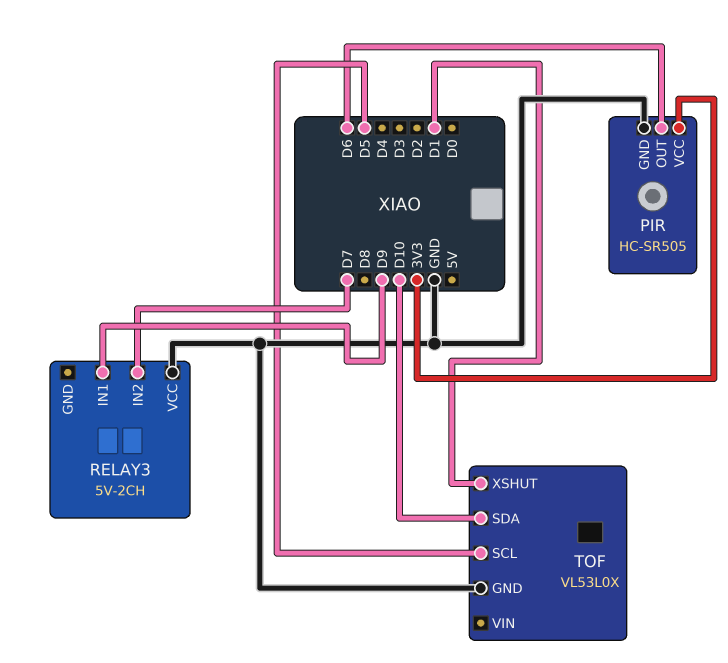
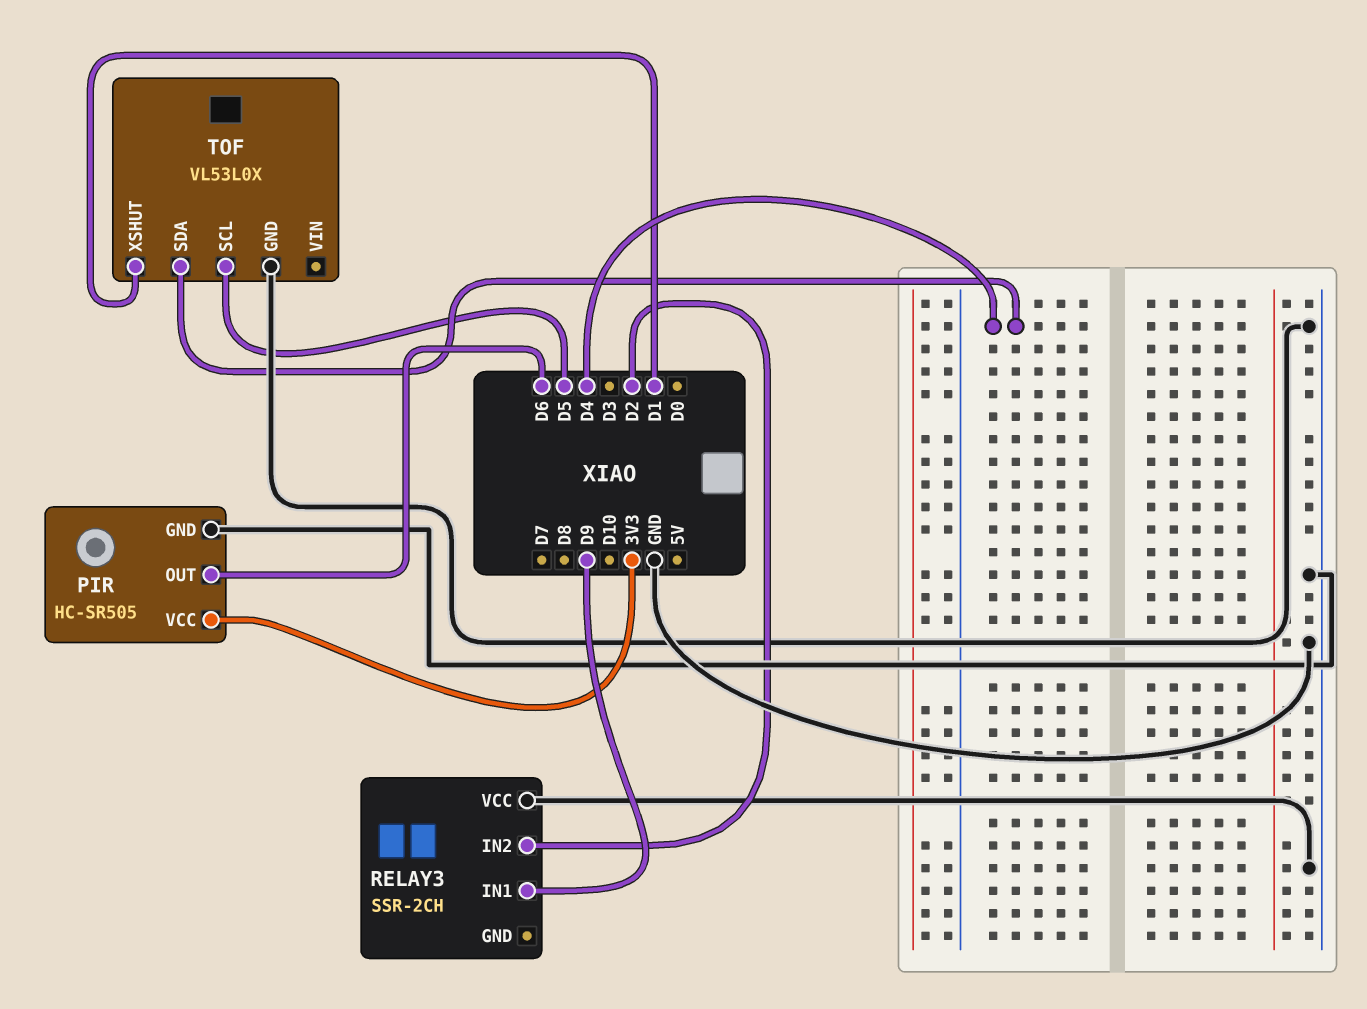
RELAY3: 5V-2CH -> SSR-2CH
RELAY3 pin IN2: D7 -> D2
TOF pin SDA: D10 -> D4

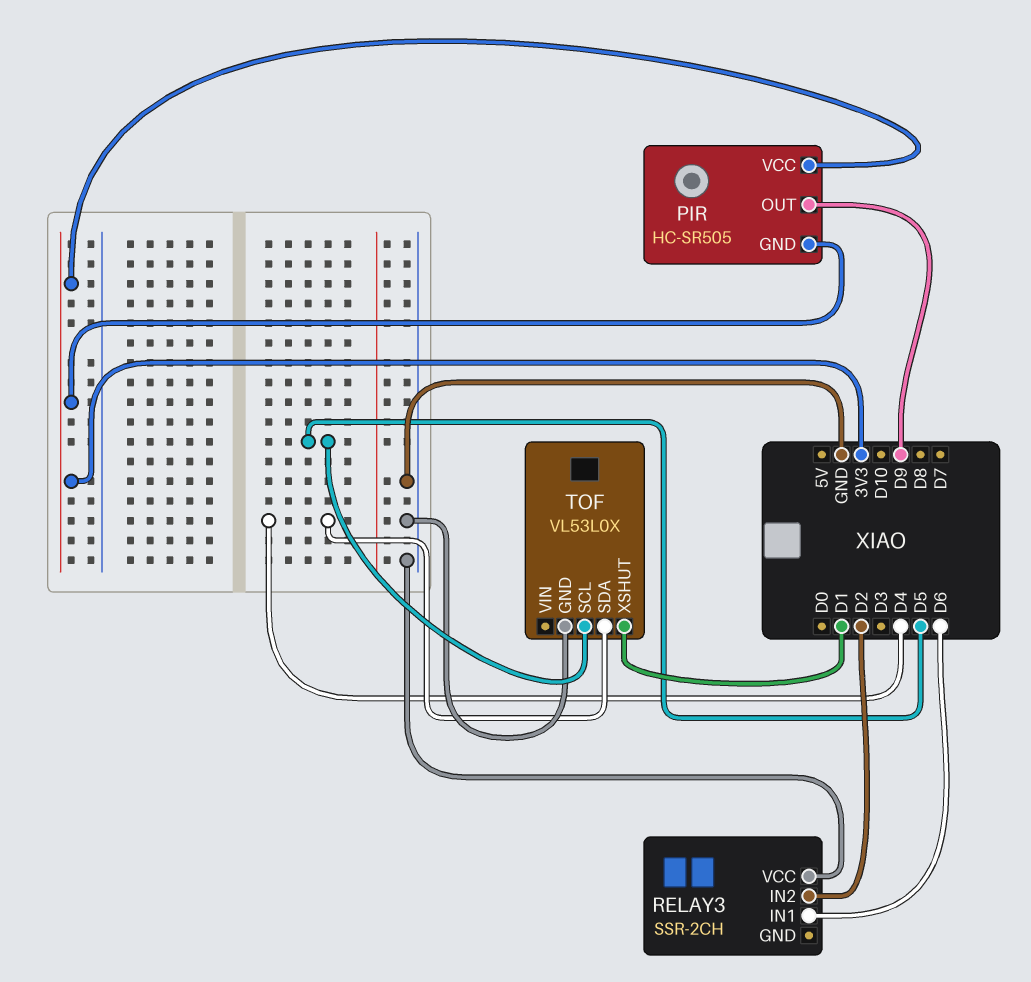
PIR pin GND: GND -> 3V3
PIR pin OUT: D6 -> D9
RELAY3 pin IN1: D9 -> D6

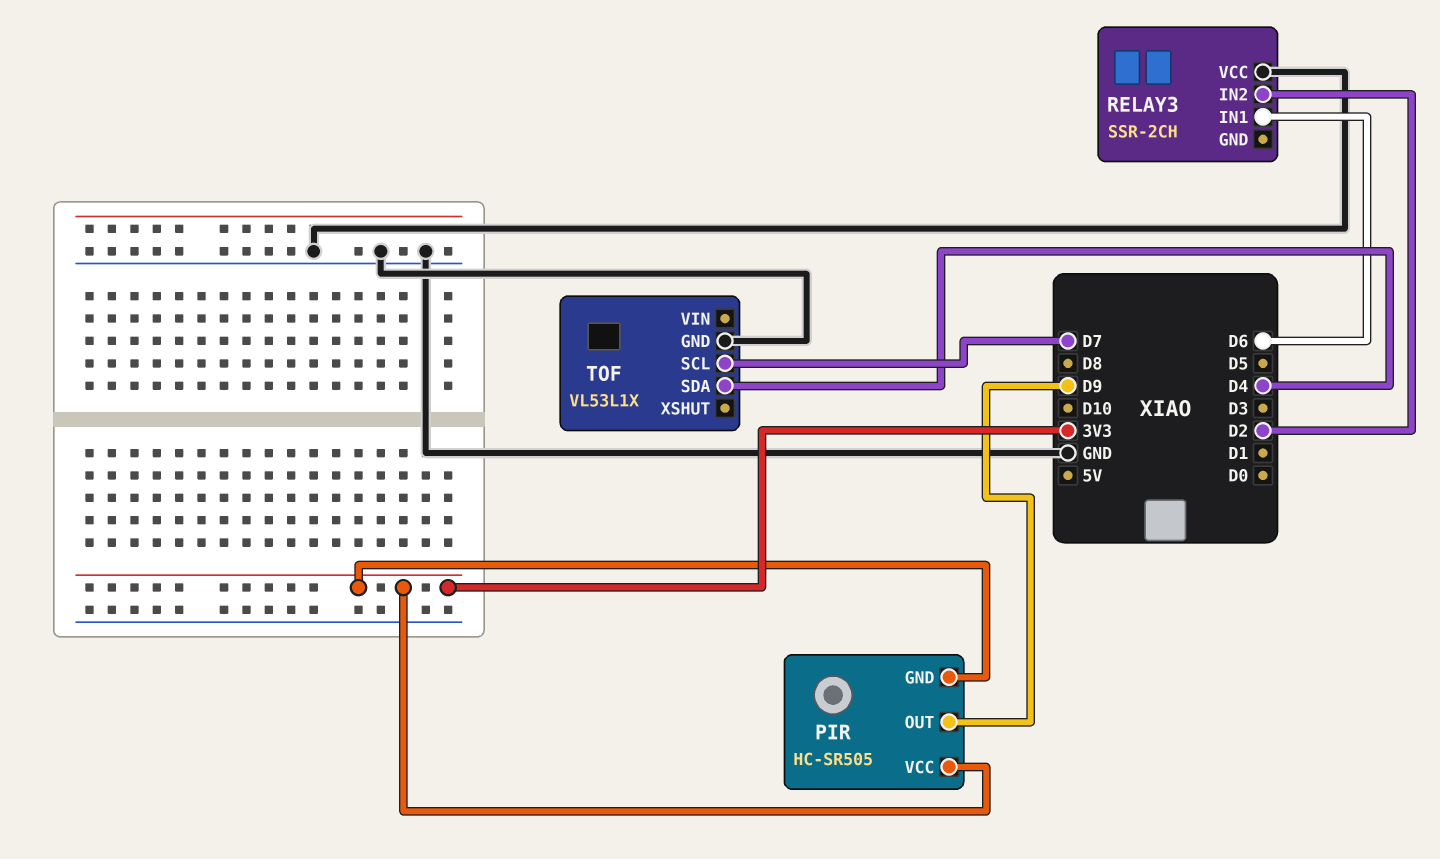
TOF: VL53L0X -> VL53L1X
TOF pin SCL: D5 -> D7
TOF pin XSHUT: D1 -> none

